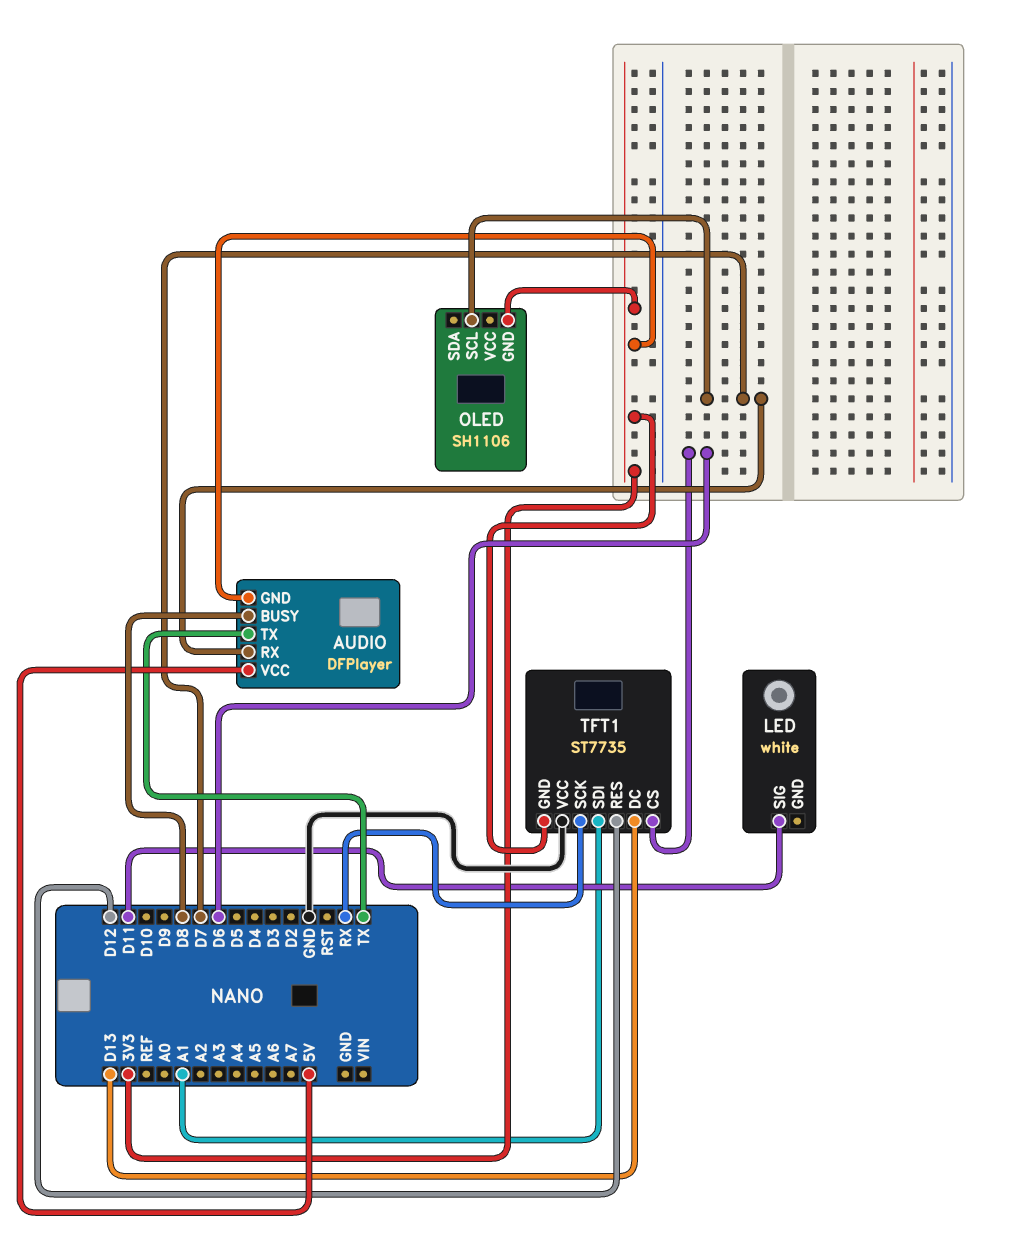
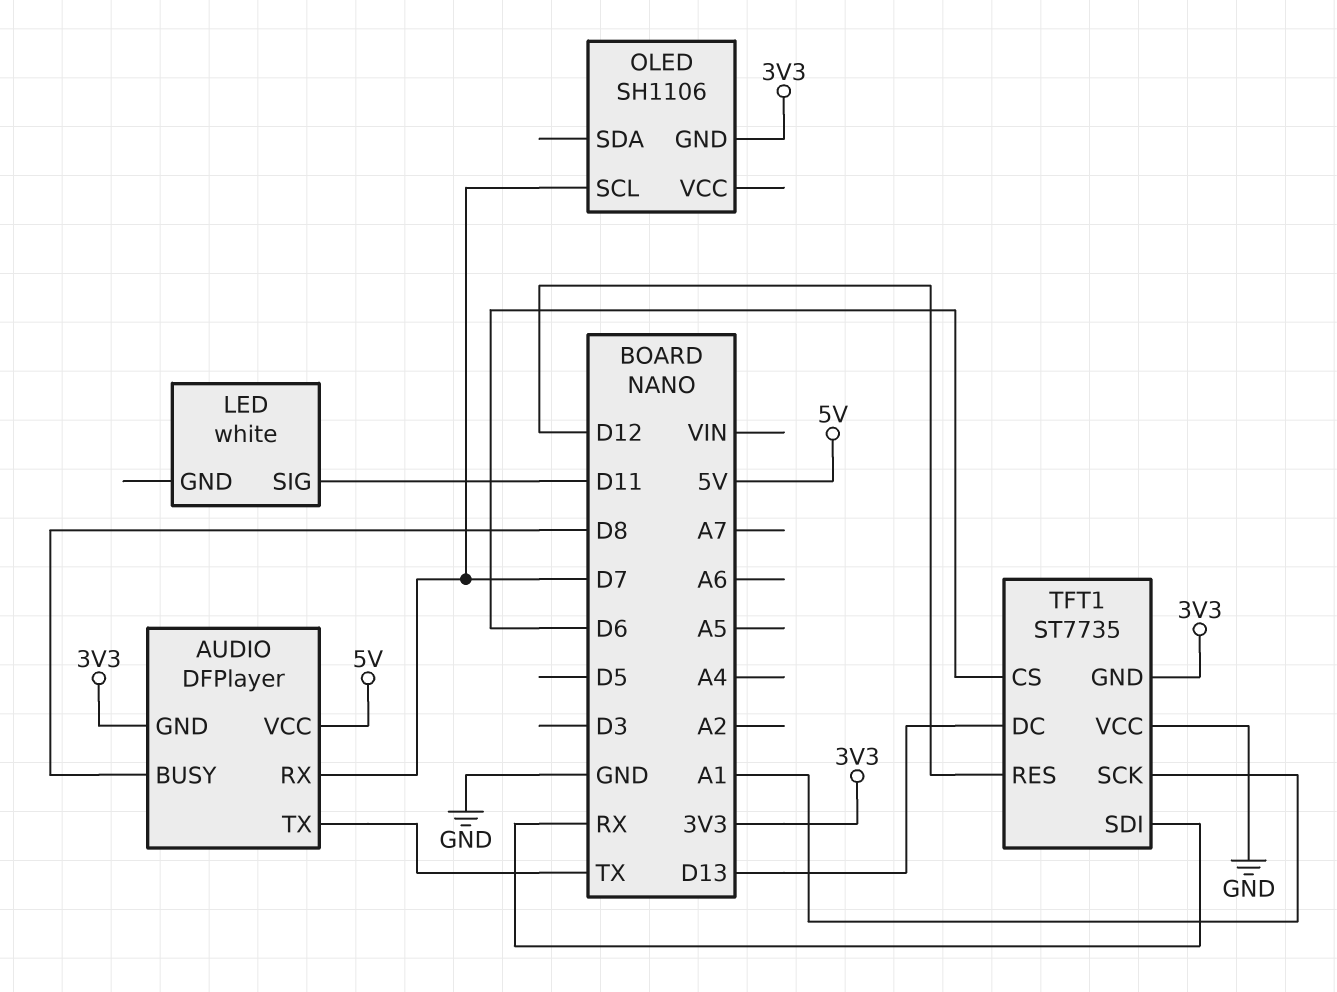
TFT1 pin SCK: RX -> A1
TFT1 pin SDI: A1 -> RX

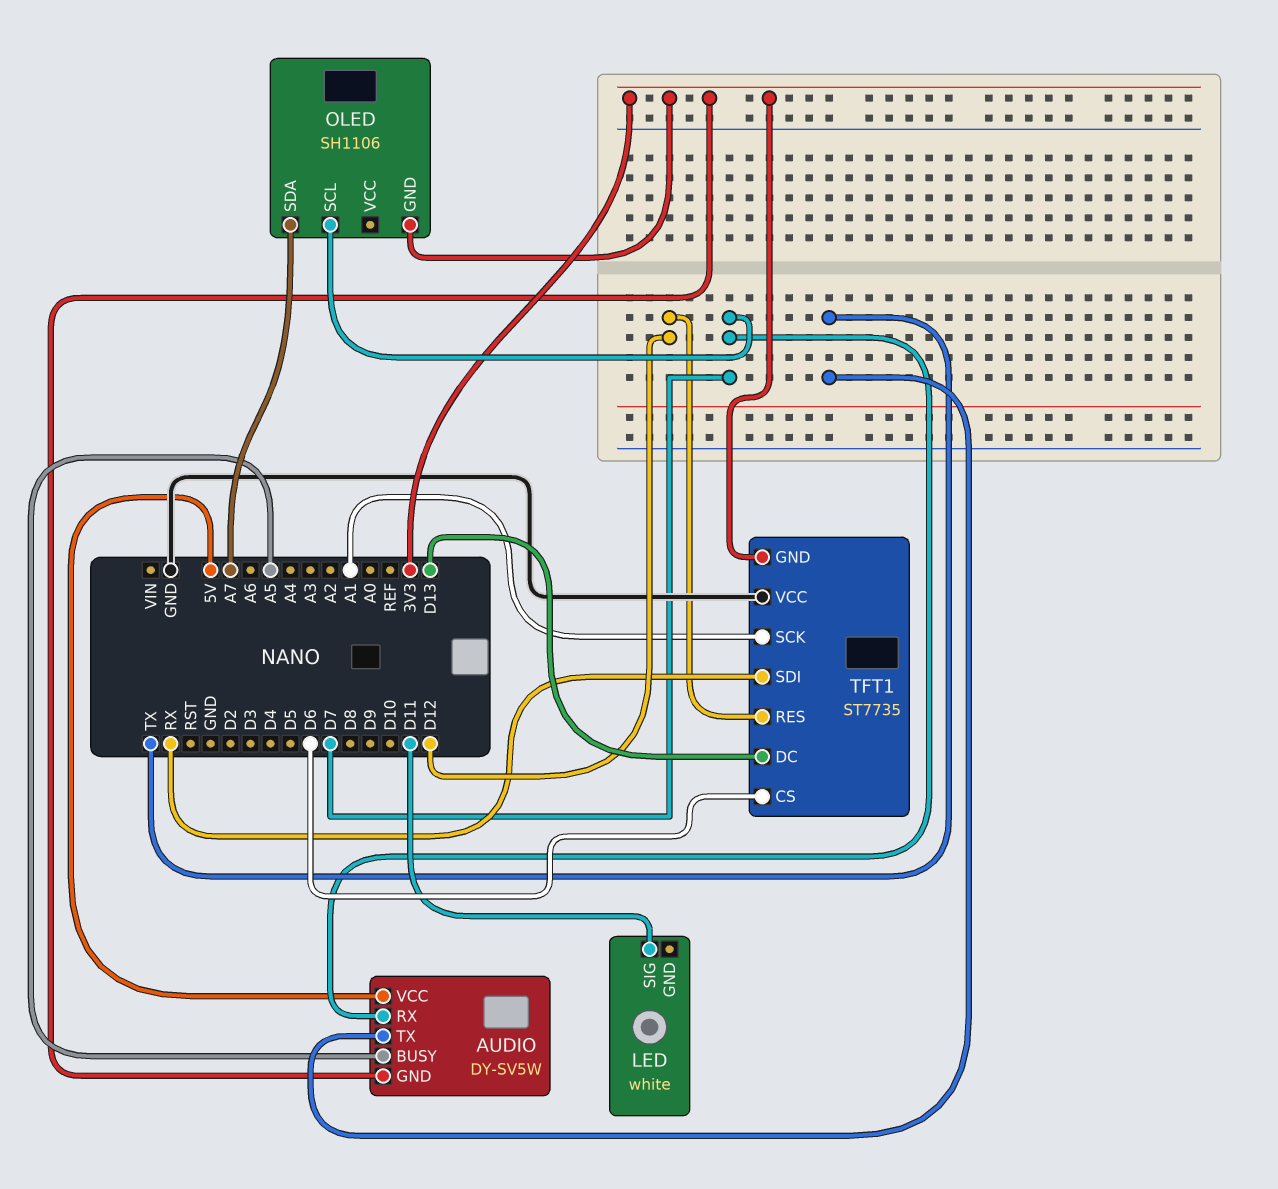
AUDIO: DFPlayer -> DY-SV5W
AUDIO pin BUSY: D8 -> A5
OLED pin SDA: none -> A7

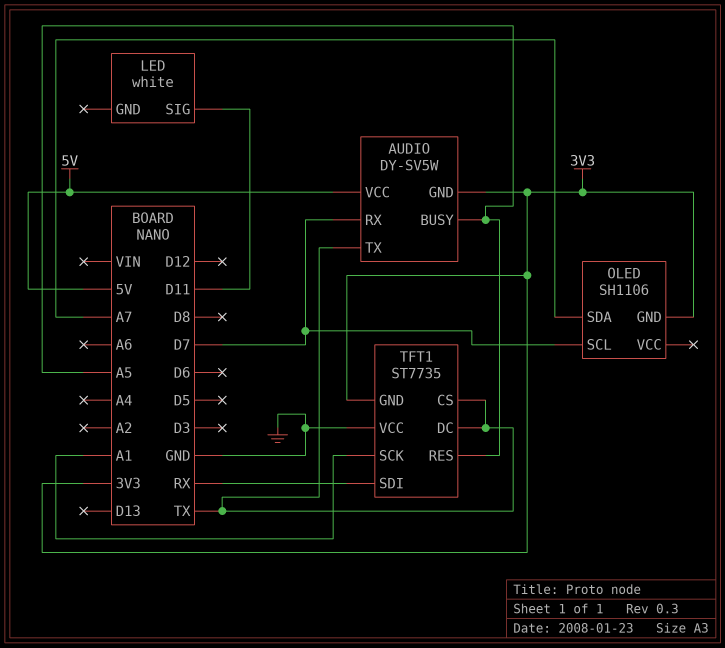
TFT1 pin CS: D6 -> TX
TFT1 pin DC: D13 -> TX
TFT1 pin RES: D12 -> A5

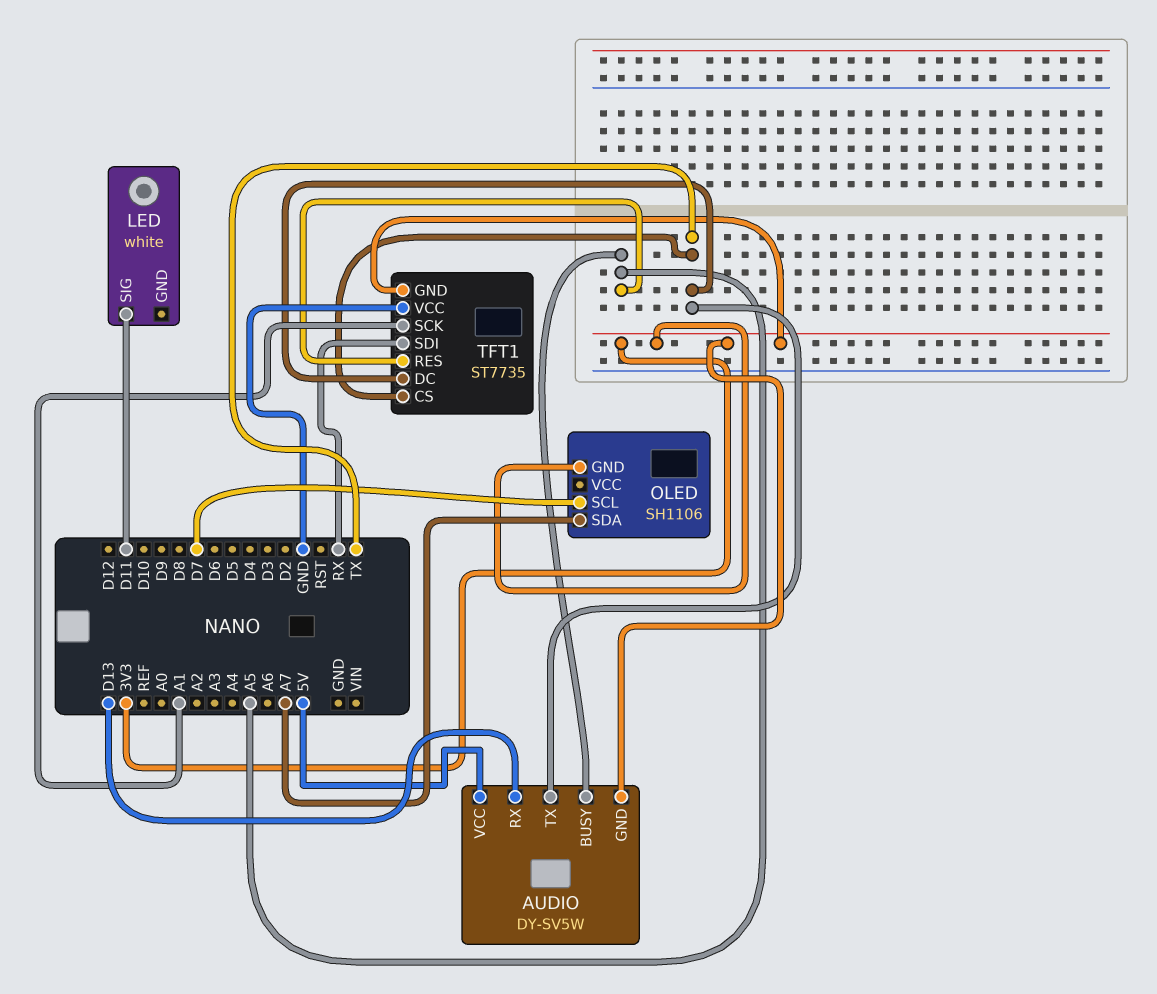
AUDIO pin RX: D7 -> D13

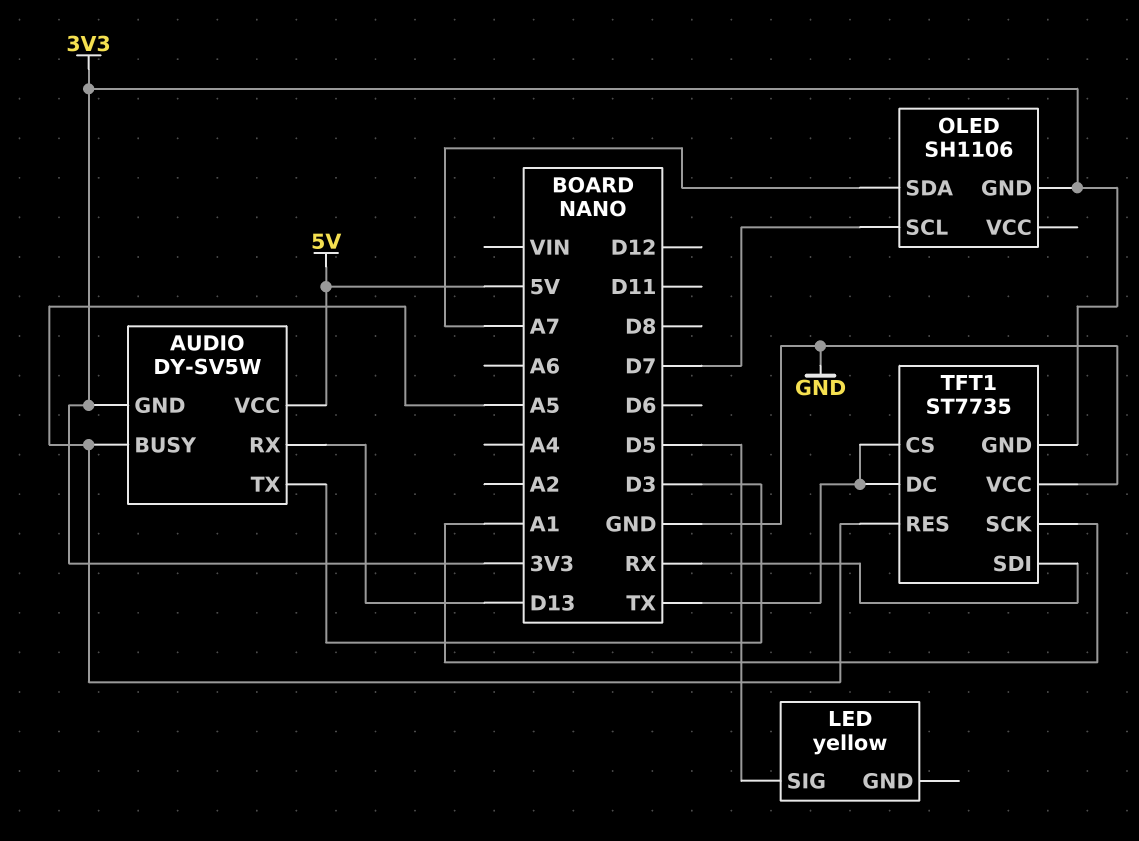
AUDIO pin TX: TX -> D3
LED: white -> yellow
LED pin SIG: D11 -> D5

